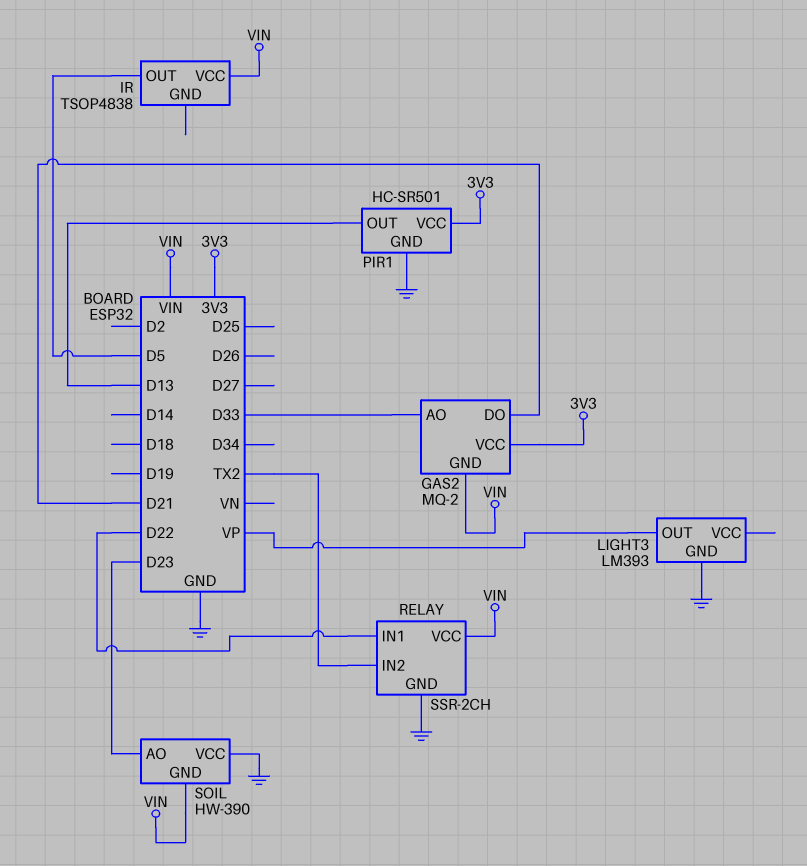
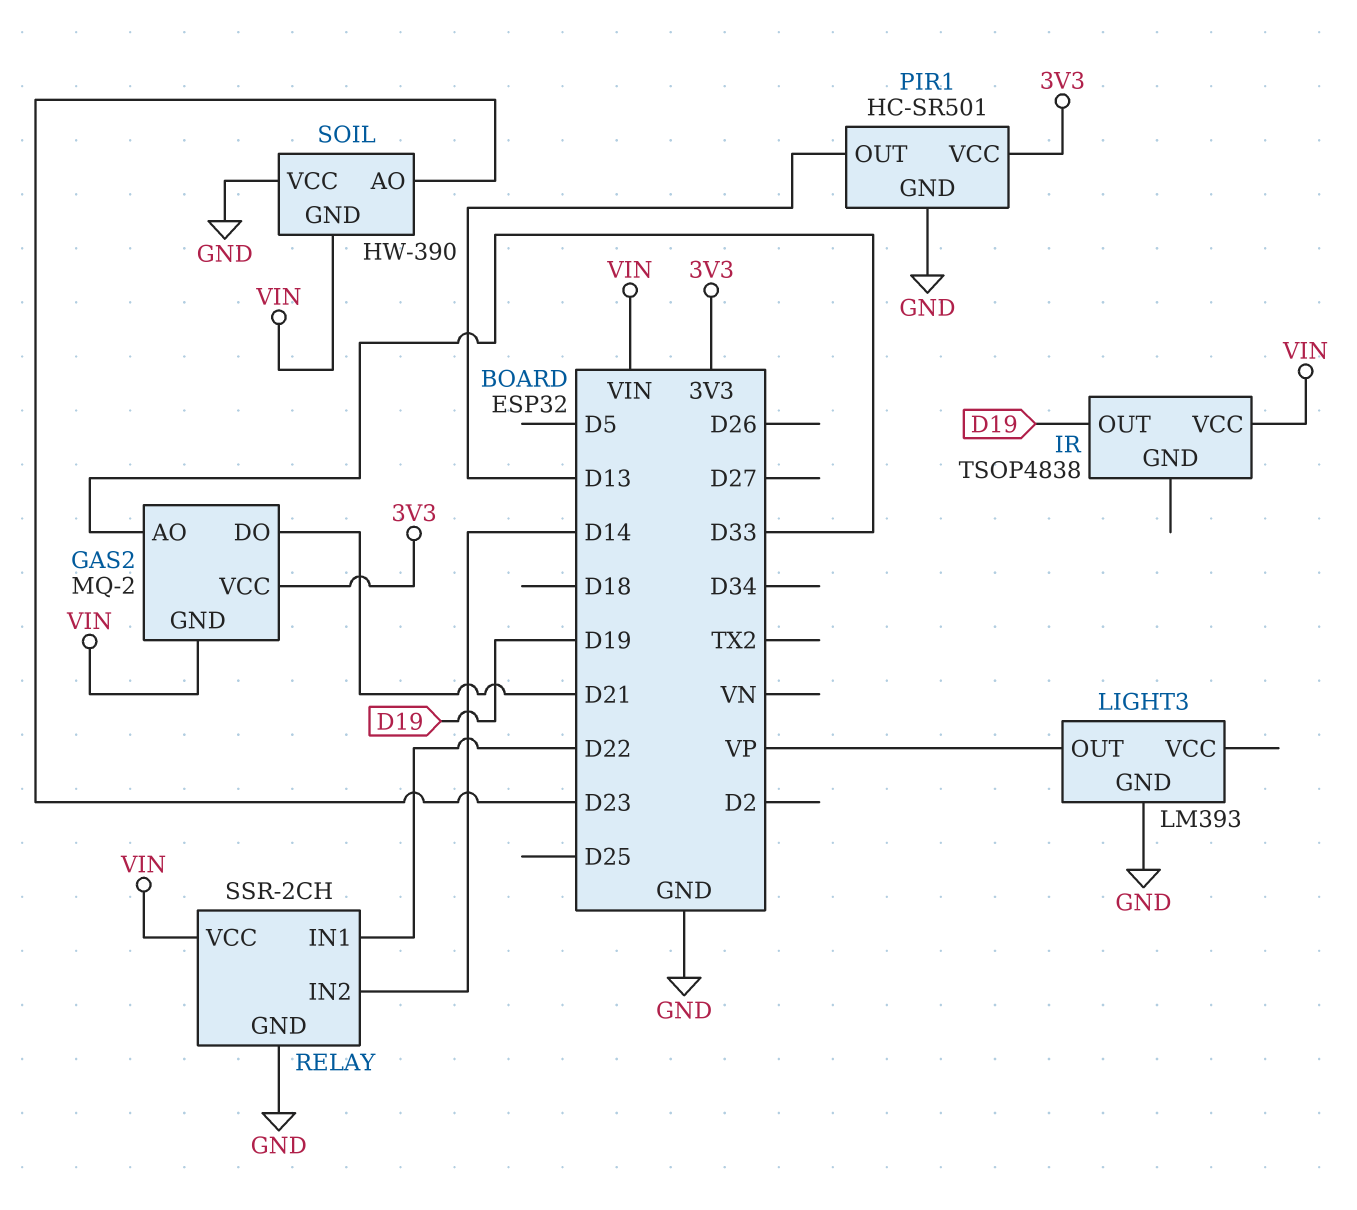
IR pin OUT: D5 -> D19
RELAY pin IN2: TX2 -> D14

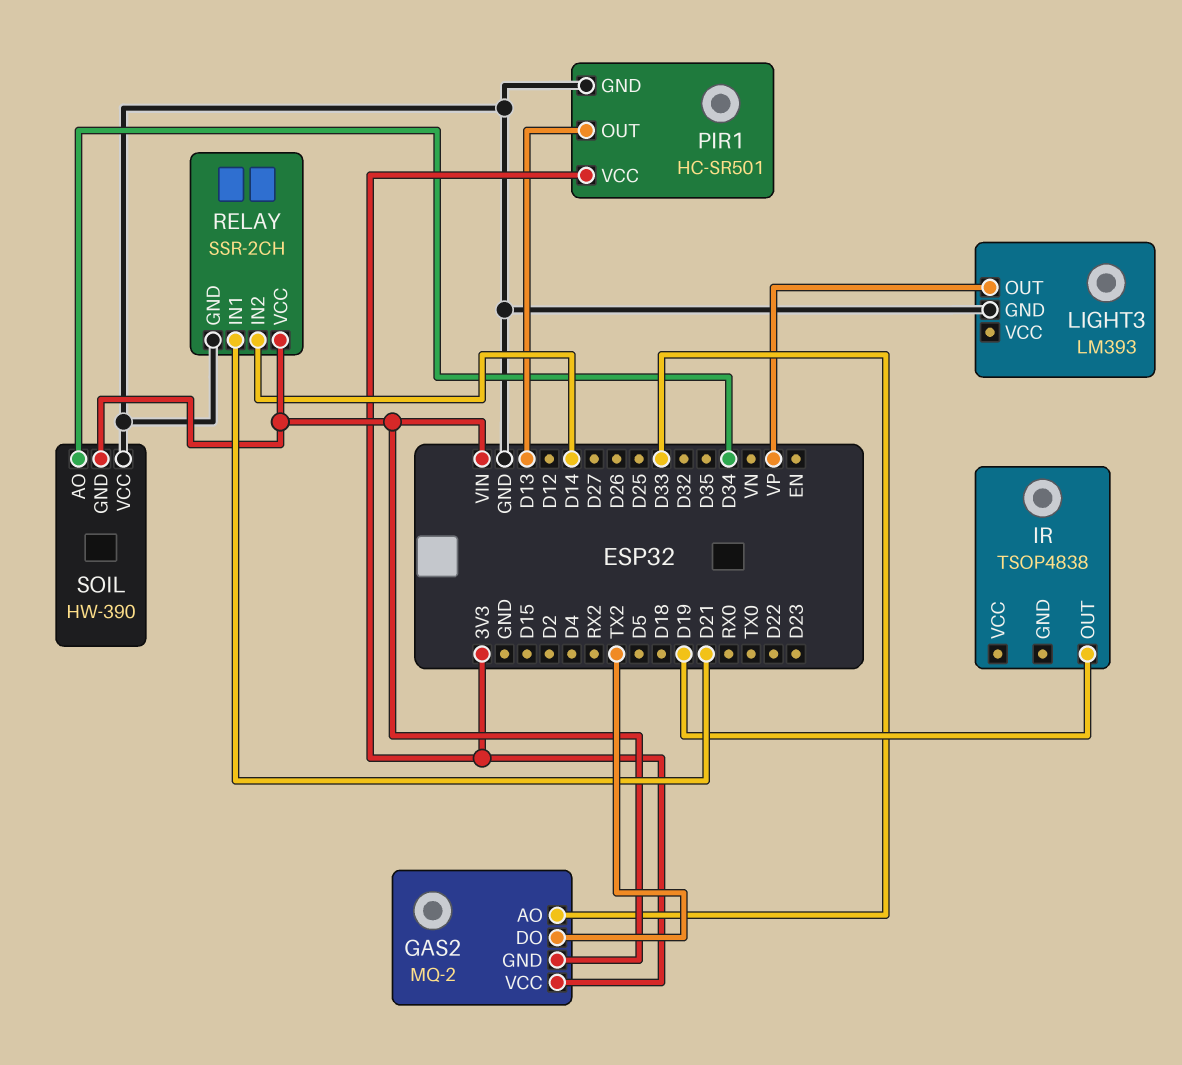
GAS2 pin DO: D21 -> TX2
IR pin VCC: VIN -> none
RELAY pin IN1: D22 -> D21
SOIL pin AO: D23 -> D34

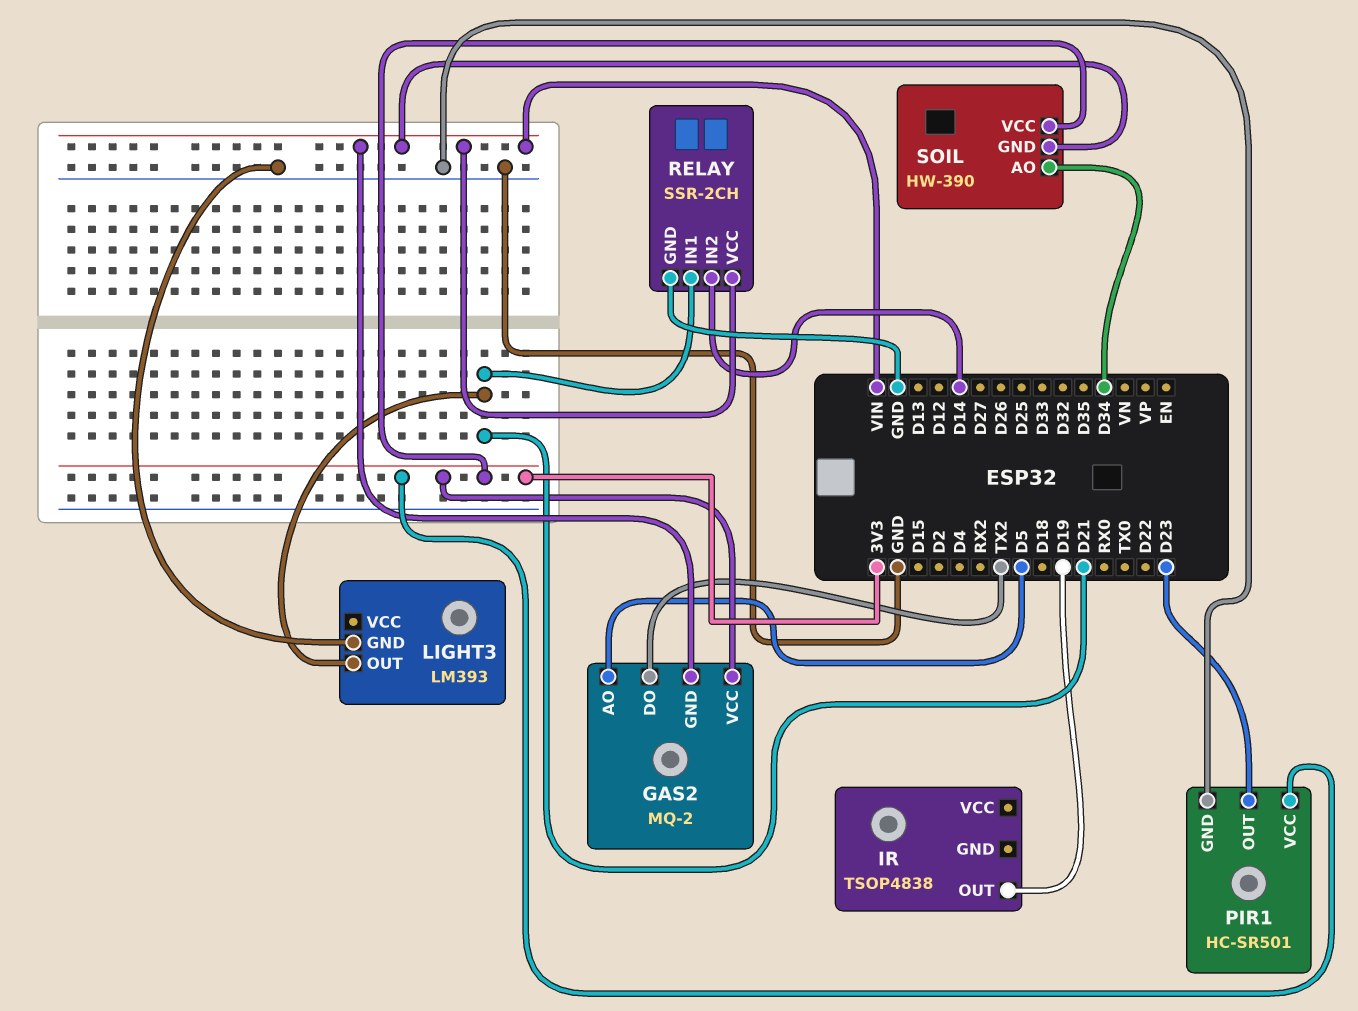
GAS2 pin AO: D33 -> D5
LIGHT3 pin OUT: VP -> D21
PIR1 pin OUT: D13 -> D23
SOIL pin VCC: GND -> 3V3

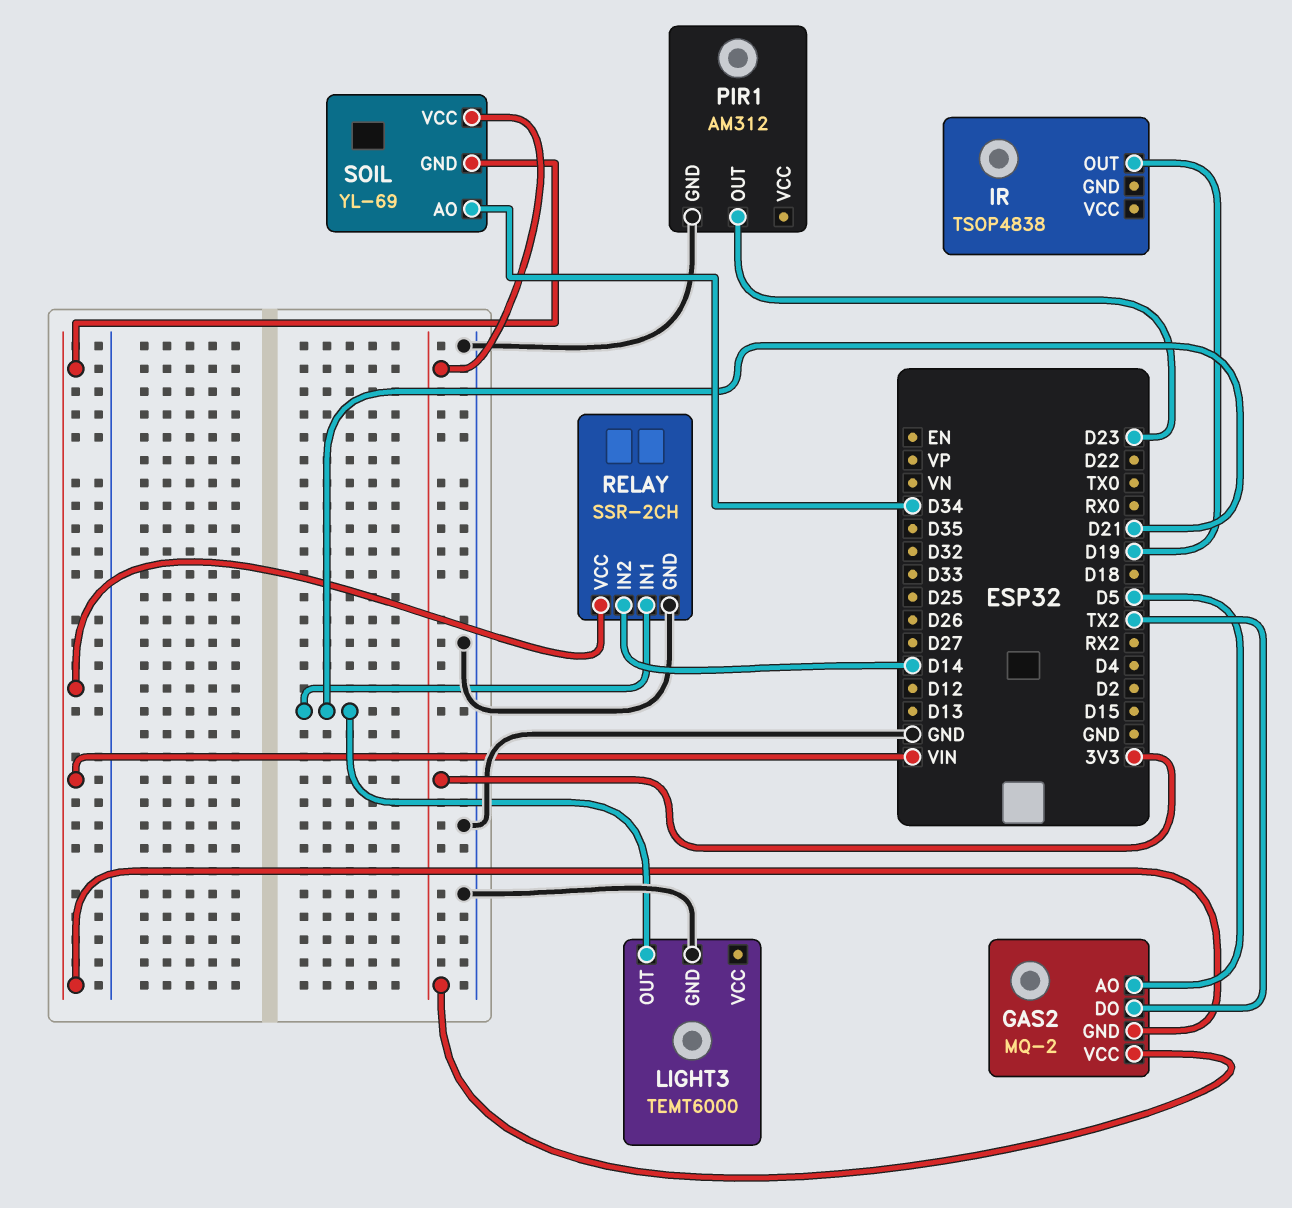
LIGHT3: LM393 -> TEMT6000
PIR1: HC-SR501 -> AM312
PIR1 pin VCC: 3V3 -> none
SOIL: HW-390 -> YL-69

